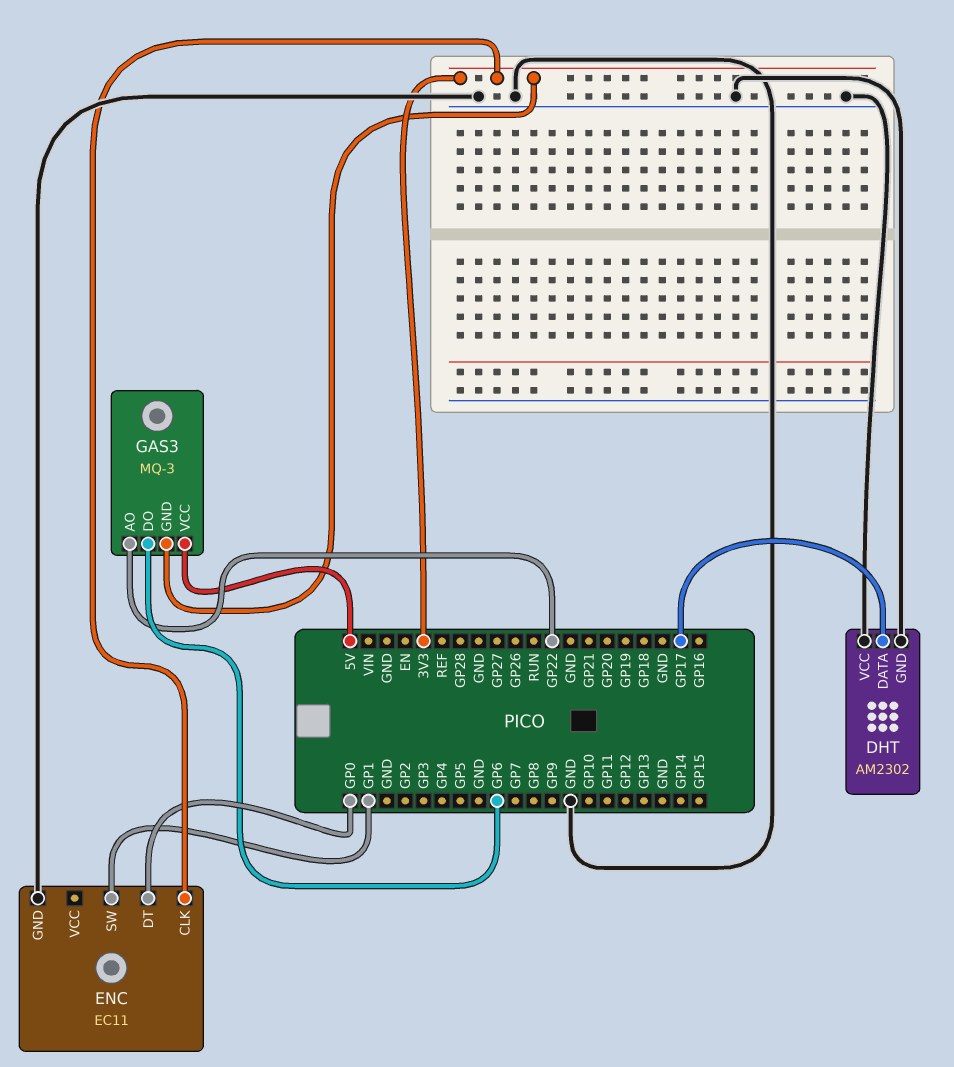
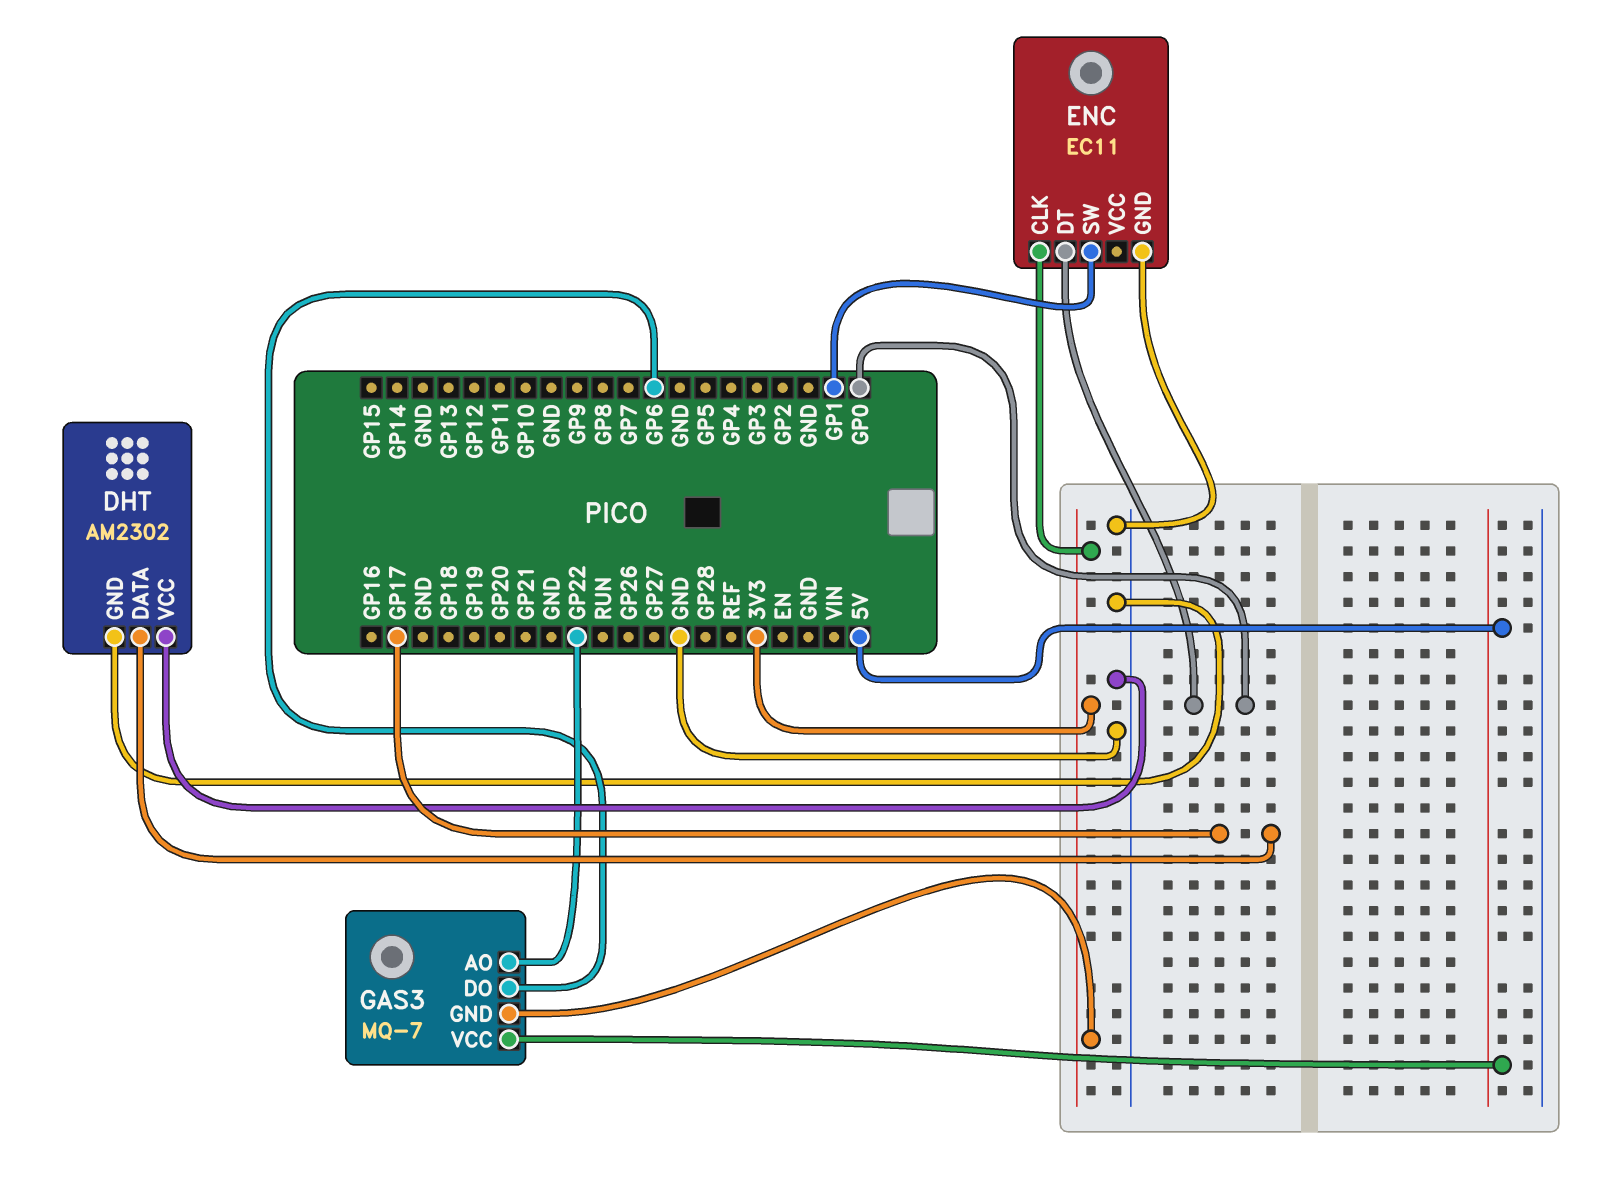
GAS3: MQ-3 -> MQ-7

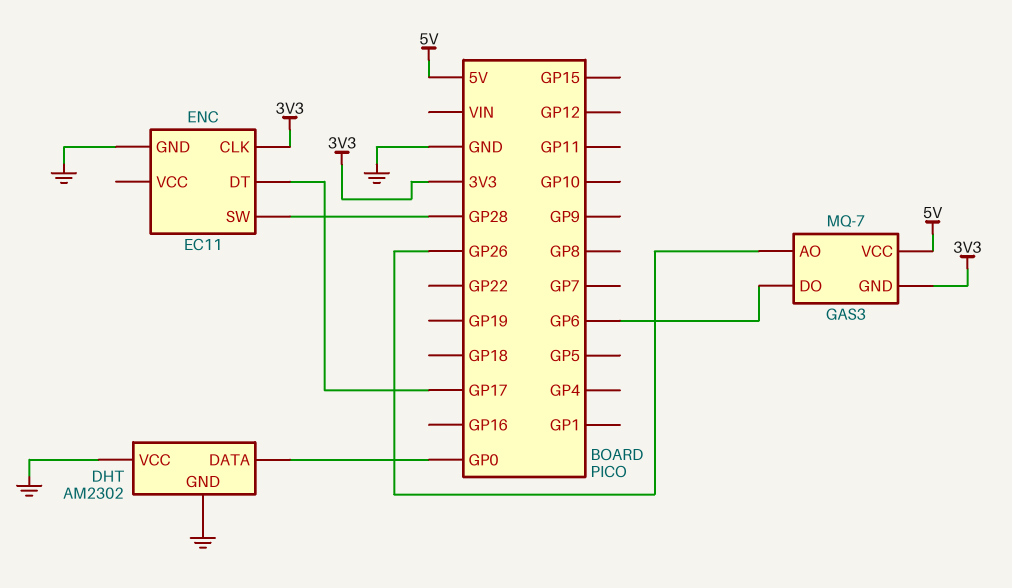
DHT pin DATA: GP17 -> GP0
ENC pin DT: GP0 -> GP17
ENC pin SW: GP1 -> GP28
GAS3 pin AO: GP22 -> GP26

